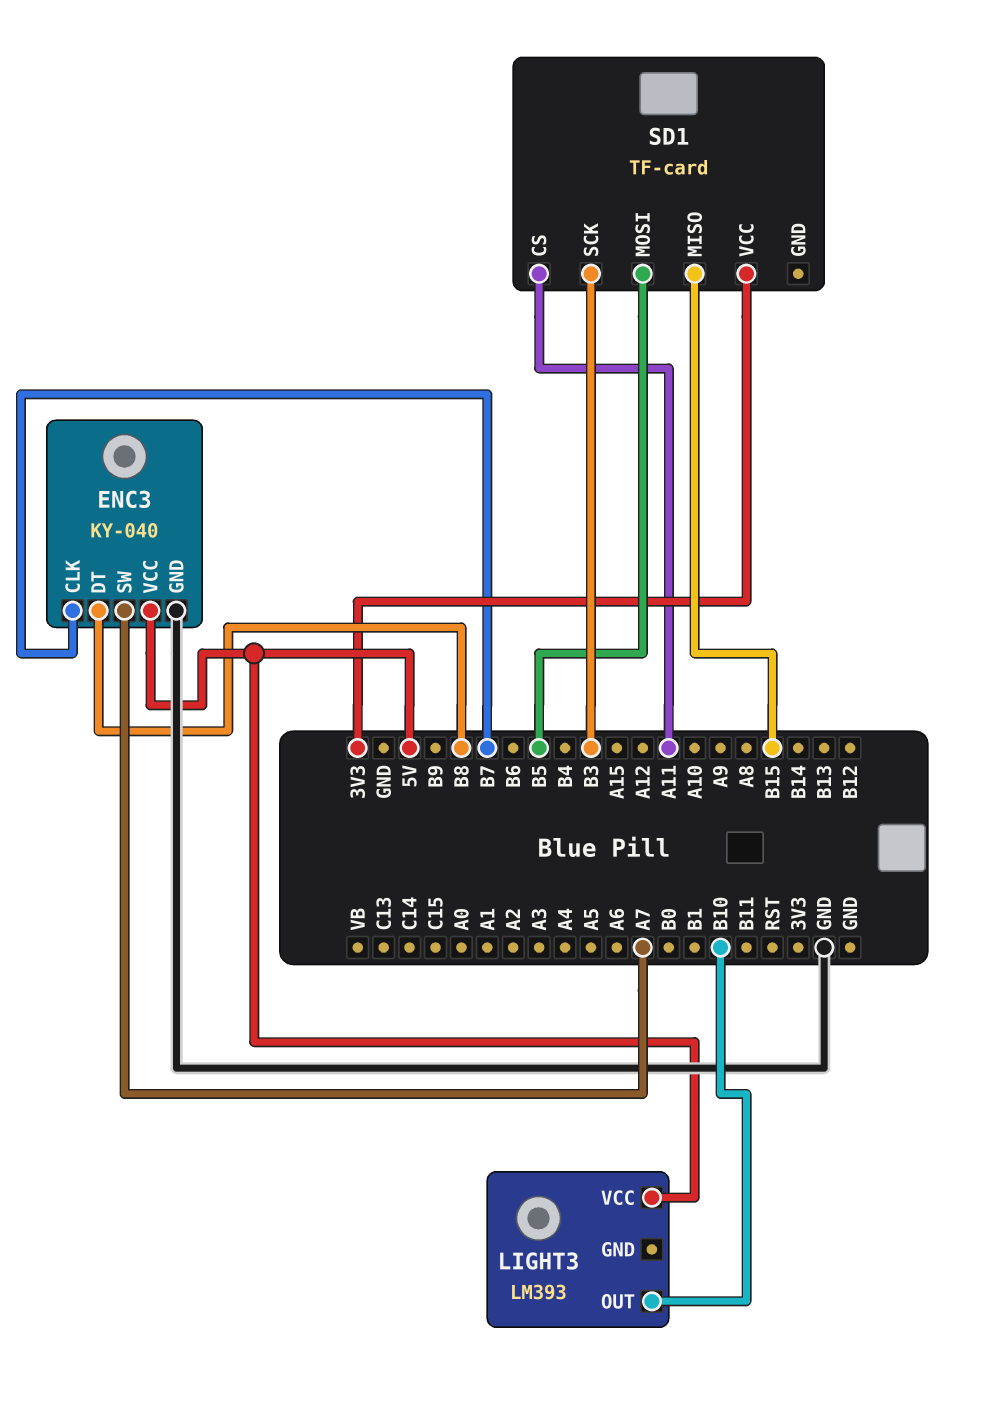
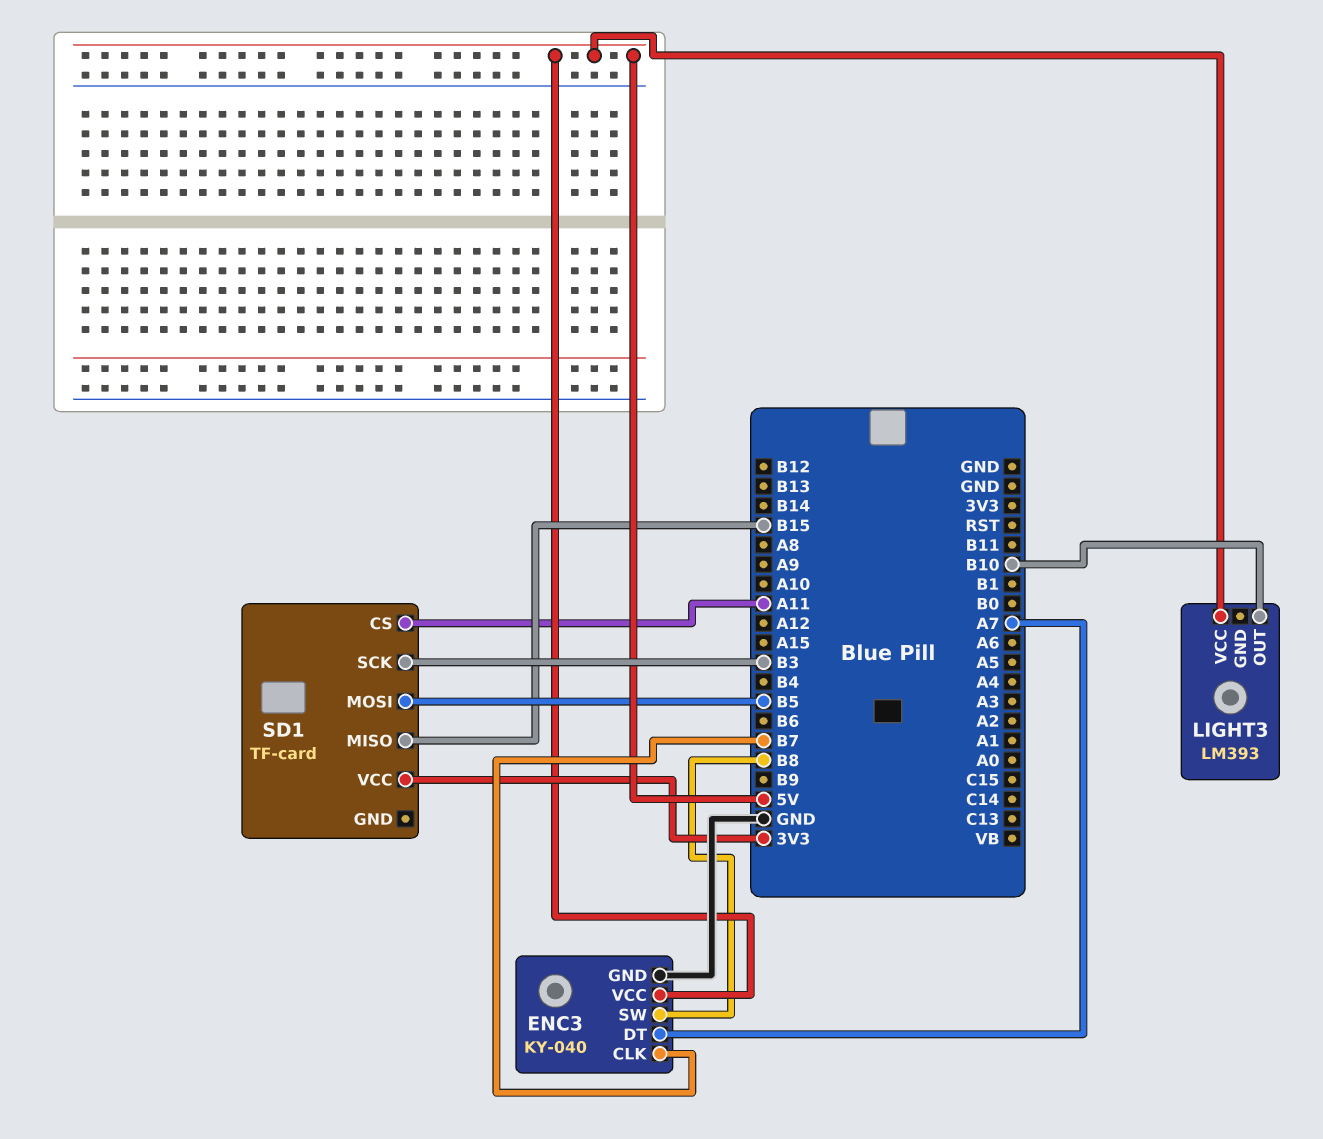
ENC3 pin DT: B8 -> A7
ENC3 pin SW: A7 -> B8

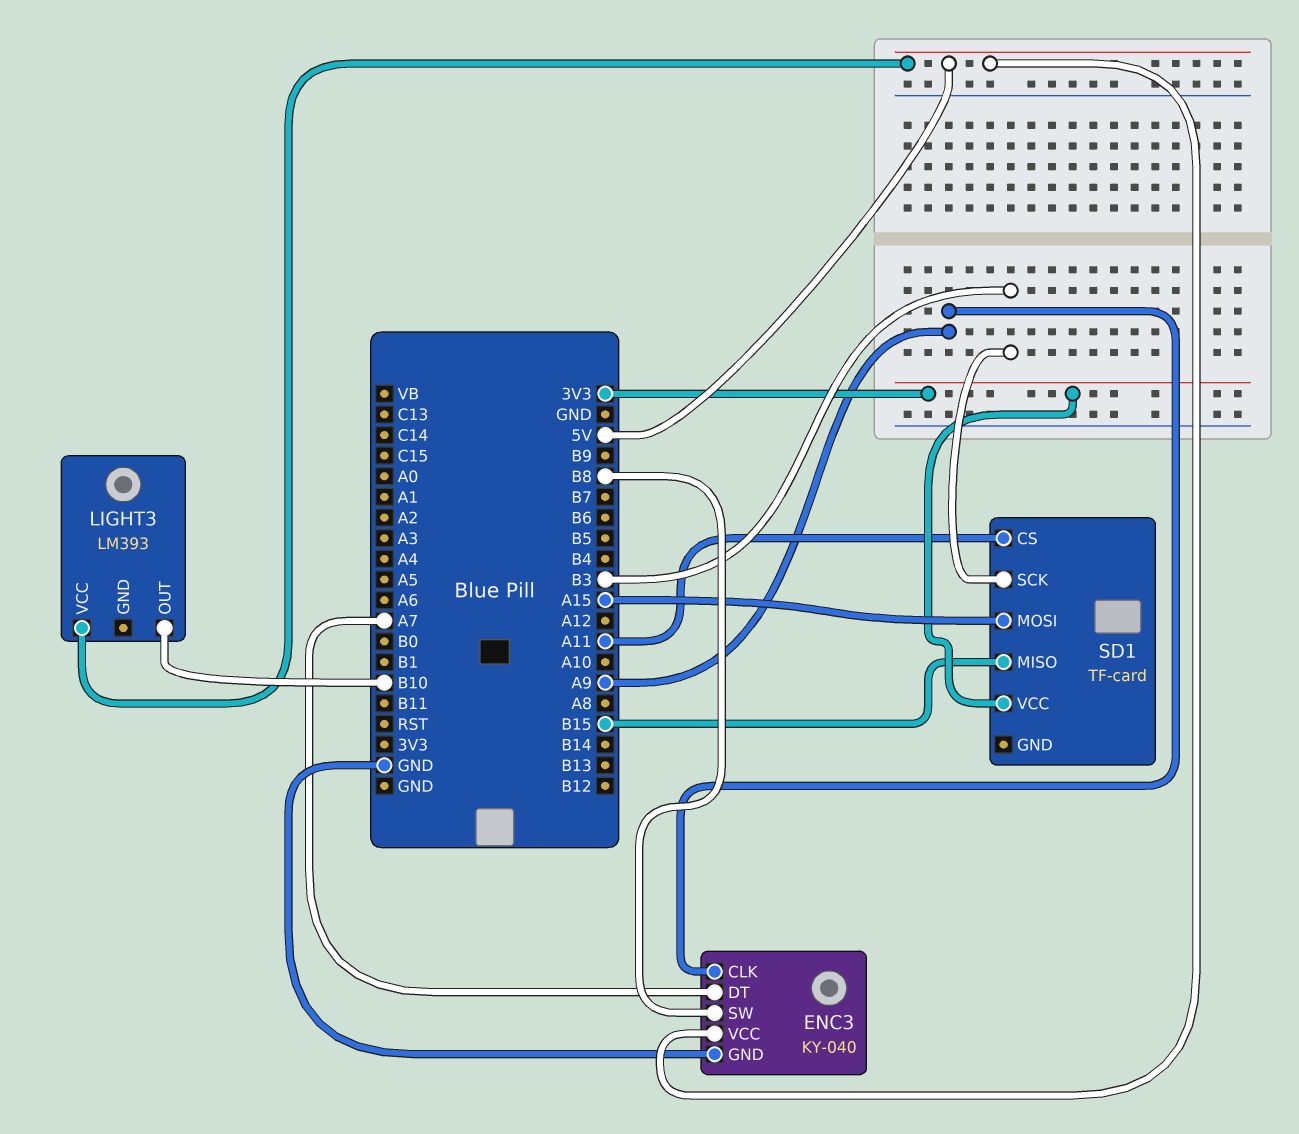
ENC3 pin CLK: B7 -> A9
SD1 pin MOSI: B5 -> A15

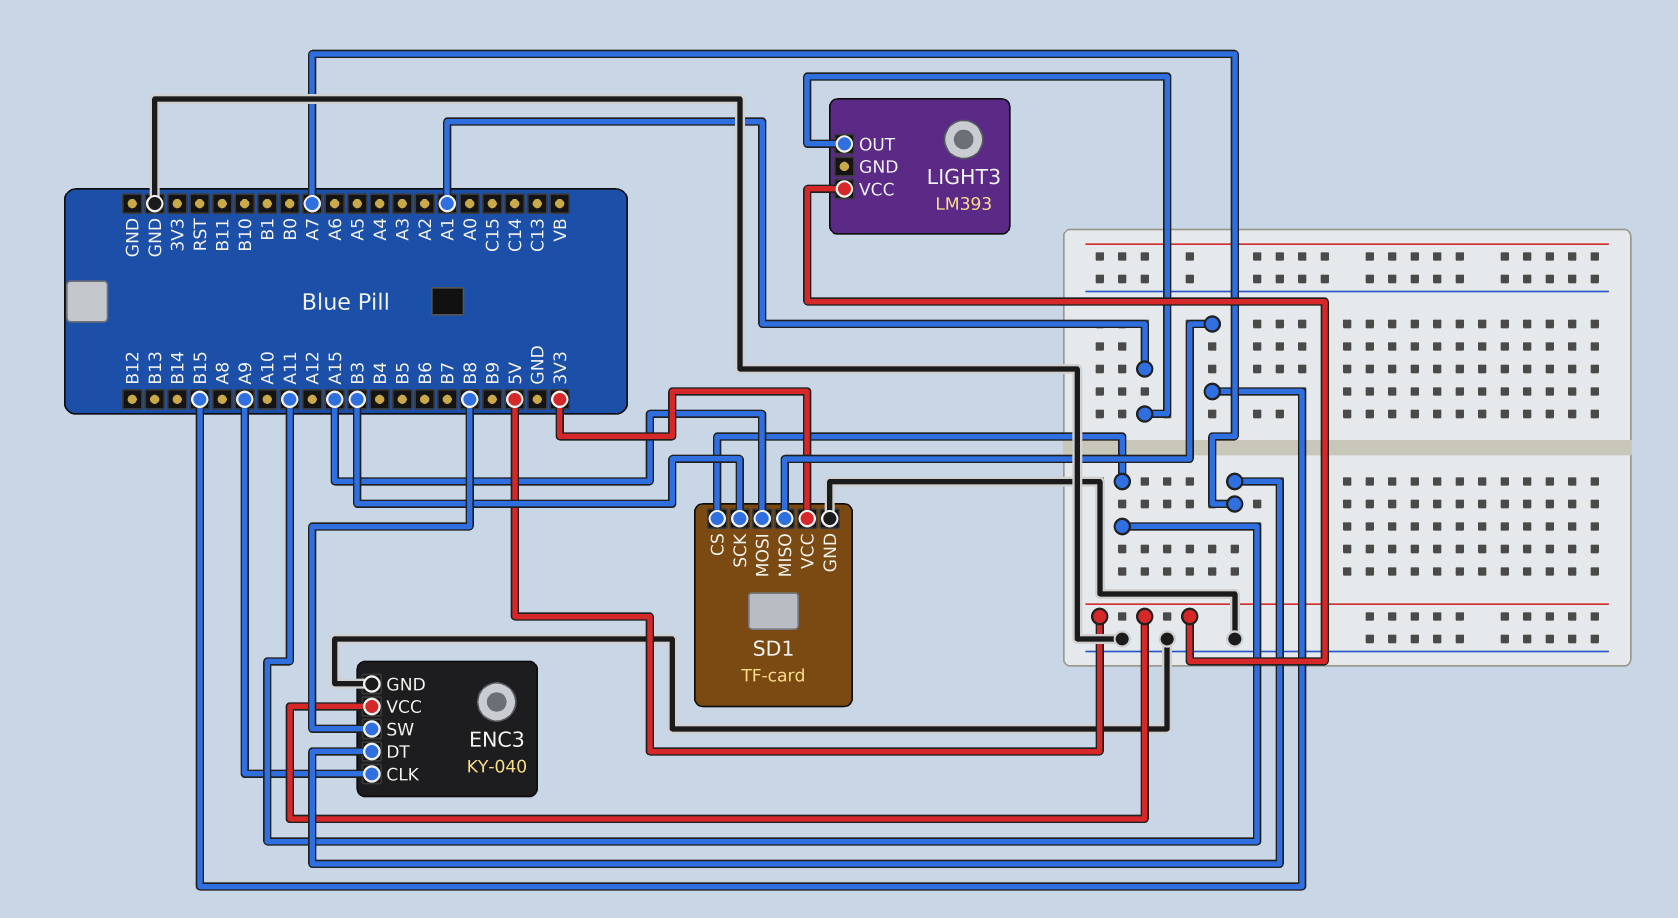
LIGHT3 pin OUT: B10 -> A1
SD1 pin GND: none -> GND

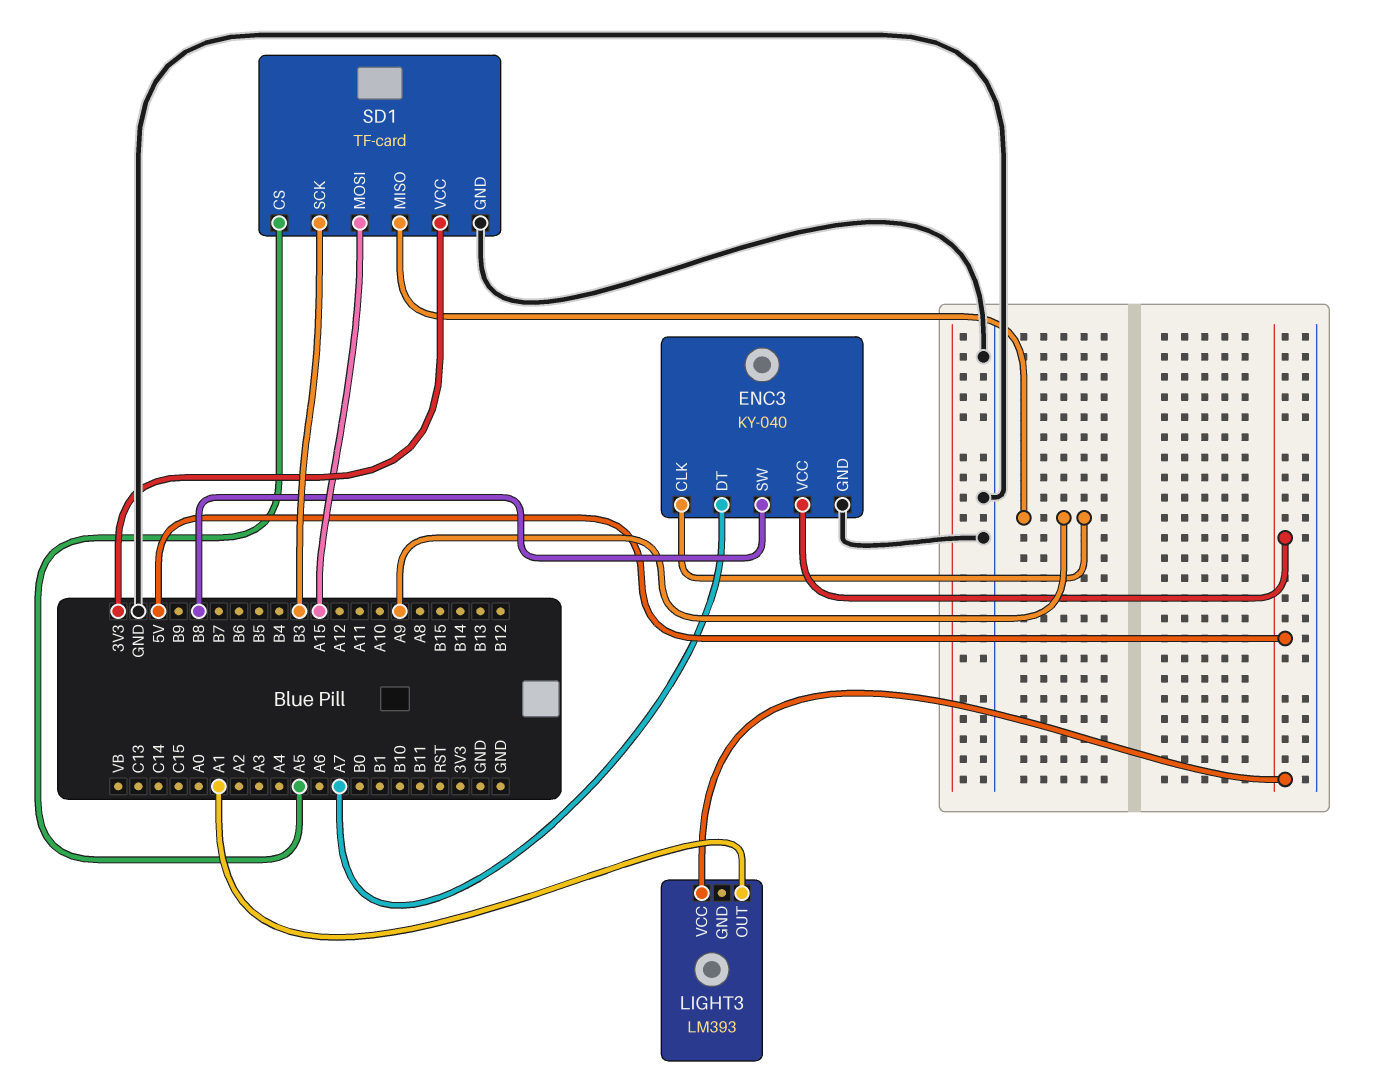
SD1 pin CS: A11 -> A5
SD1 pin MISO: B15 -> A9

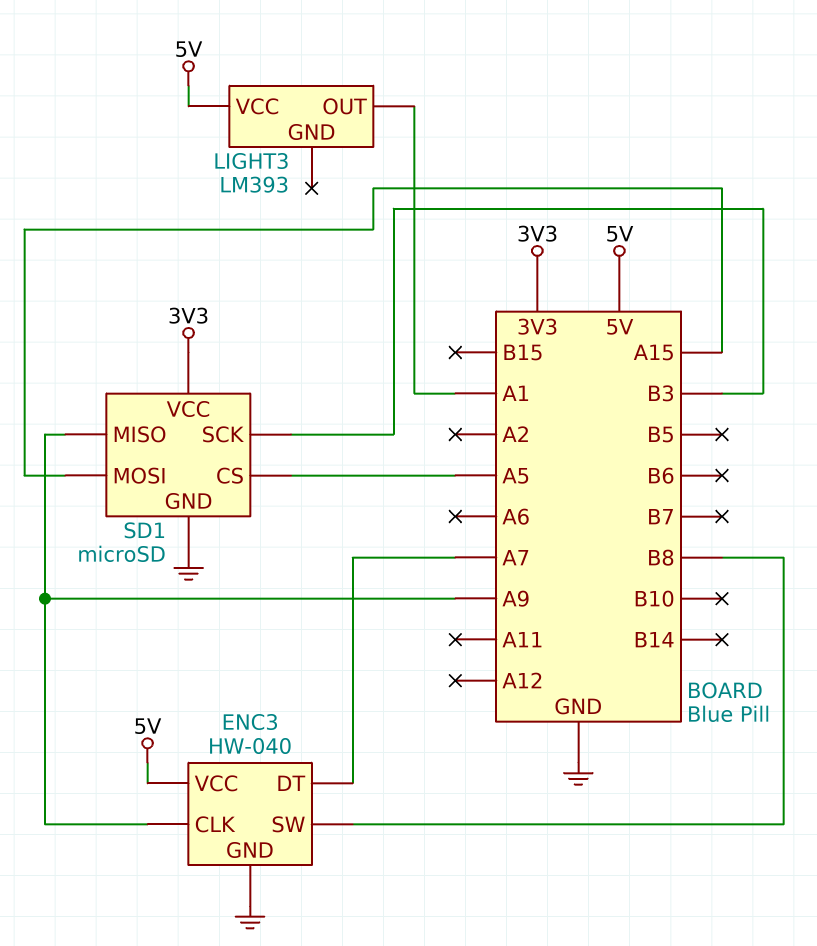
ENC3: KY-040 -> HW-040
SD1: TF-card -> microSD

